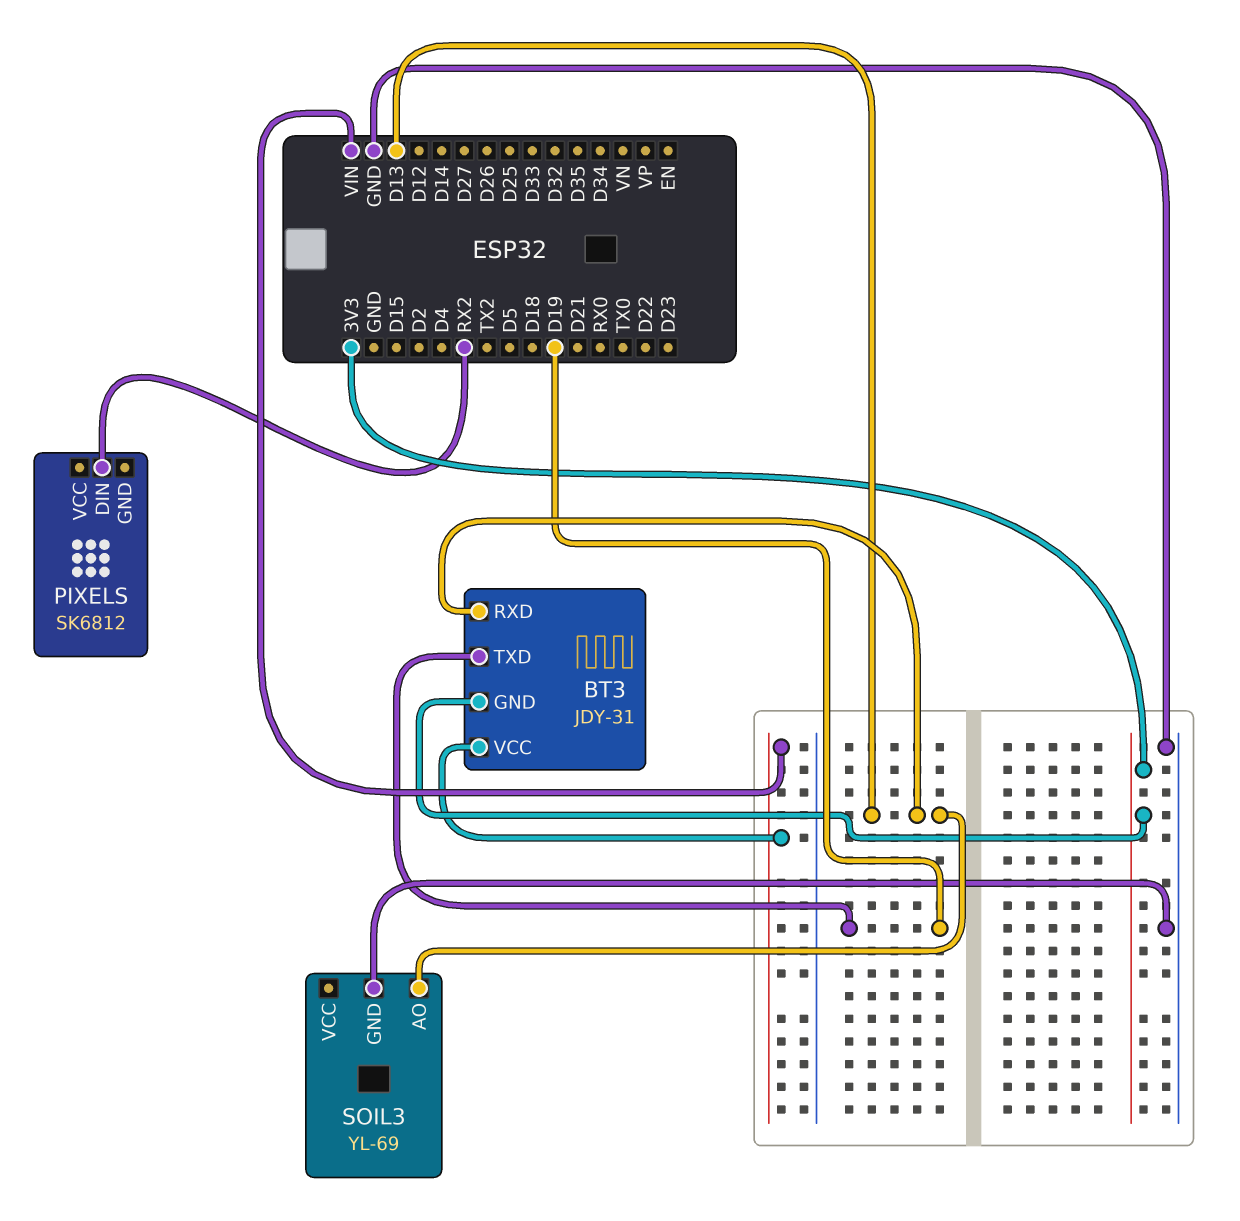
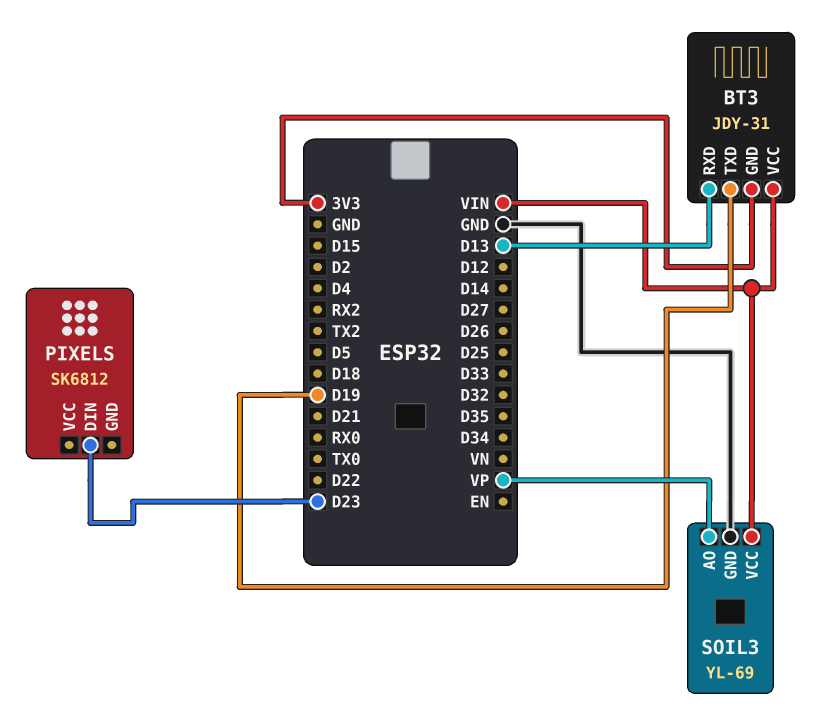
PIXELS pin DIN: RX2 -> D23
SOIL3 pin AO: D13 -> VP
SOIL3 pin VCC: none -> VIN

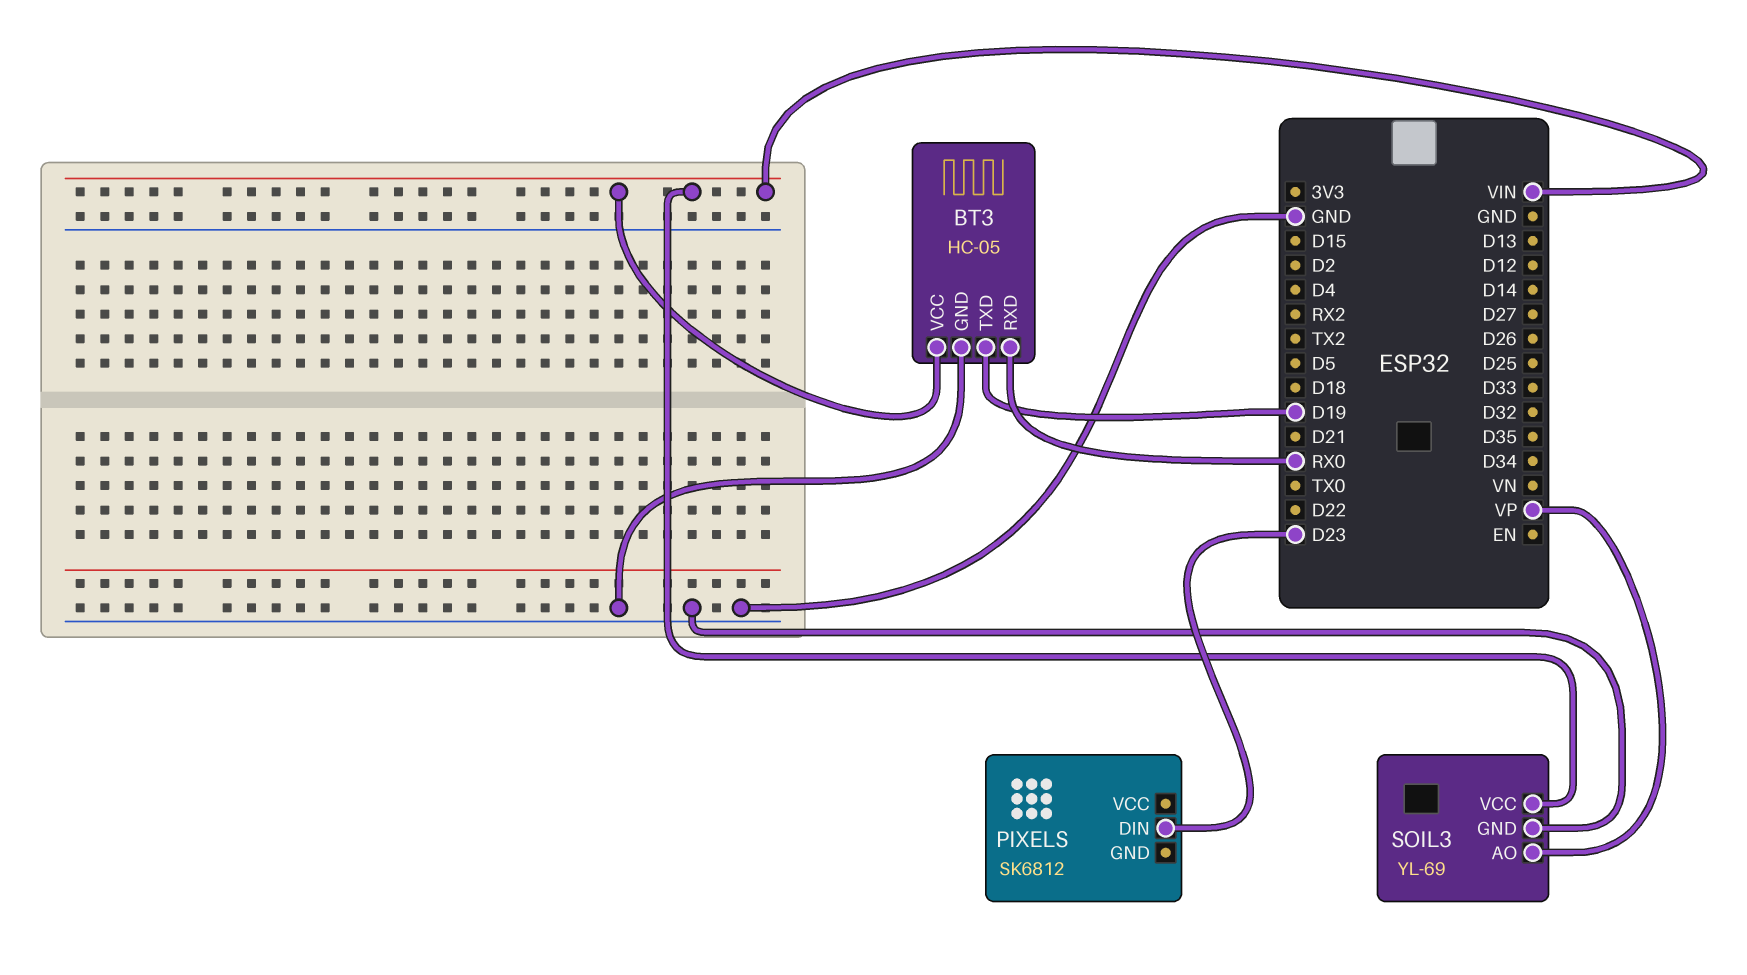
BT3: JDY-31 -> HC-05
BT3 pin GND: 3V3 -> GND
BT3 pin RXD: D13 -> RX0

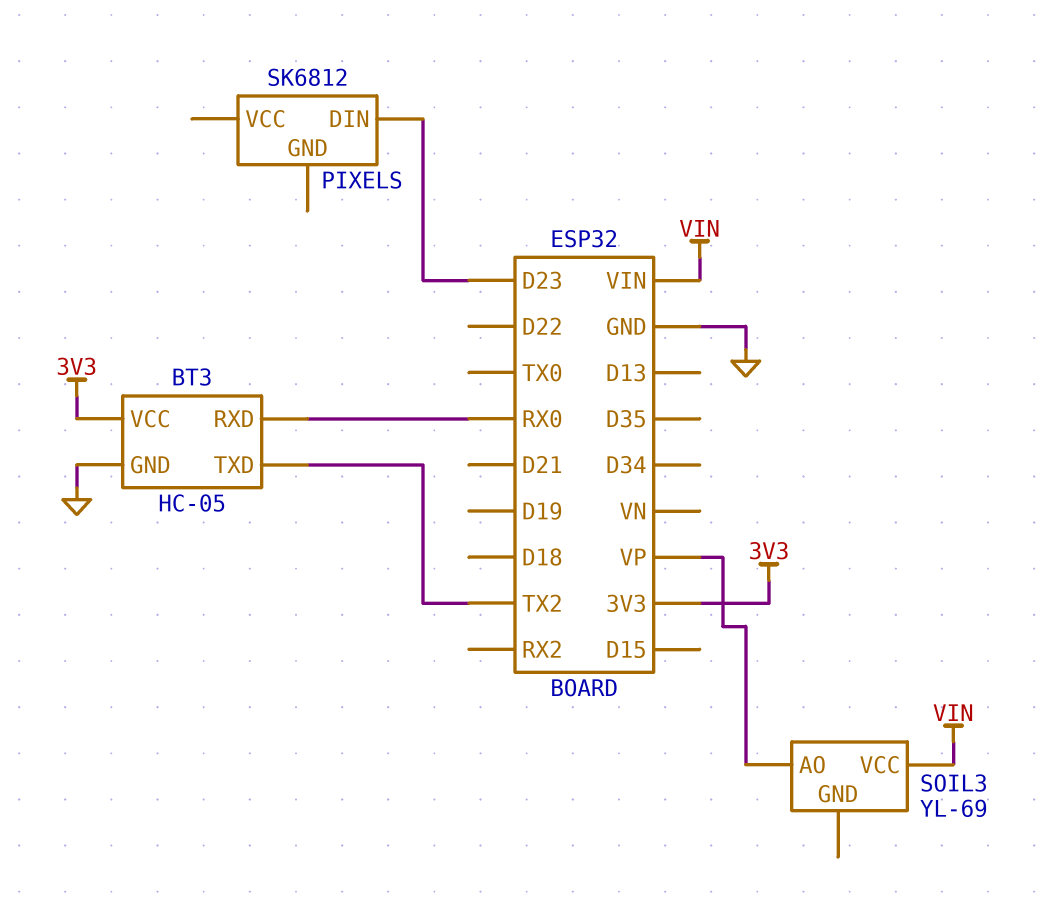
BT3 pin TXD: D19 -> TX2
BT3 pin VCC: VIN -> 3V3
SOIL3 pin GND: GND -> none

